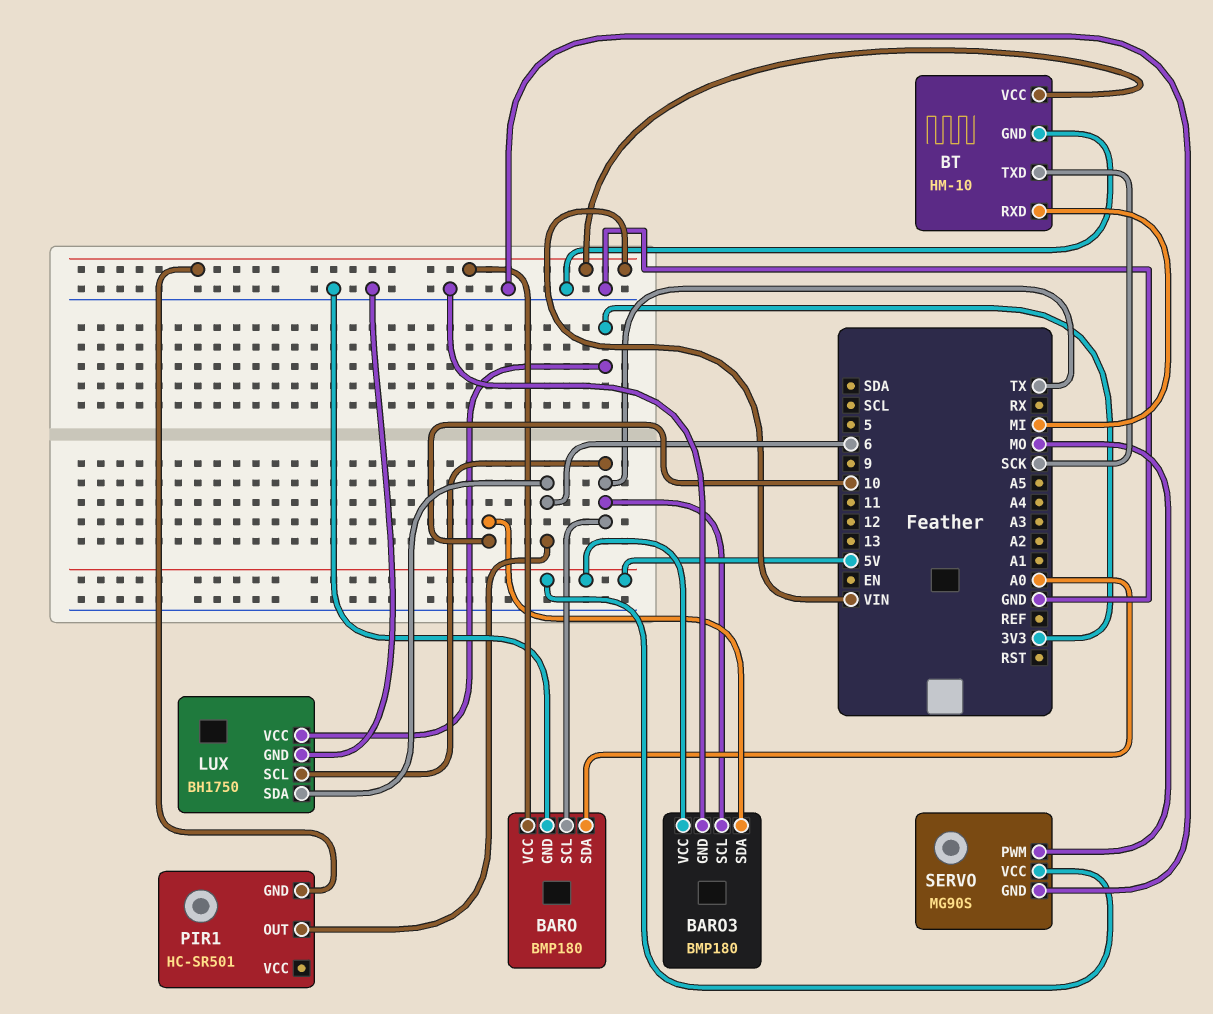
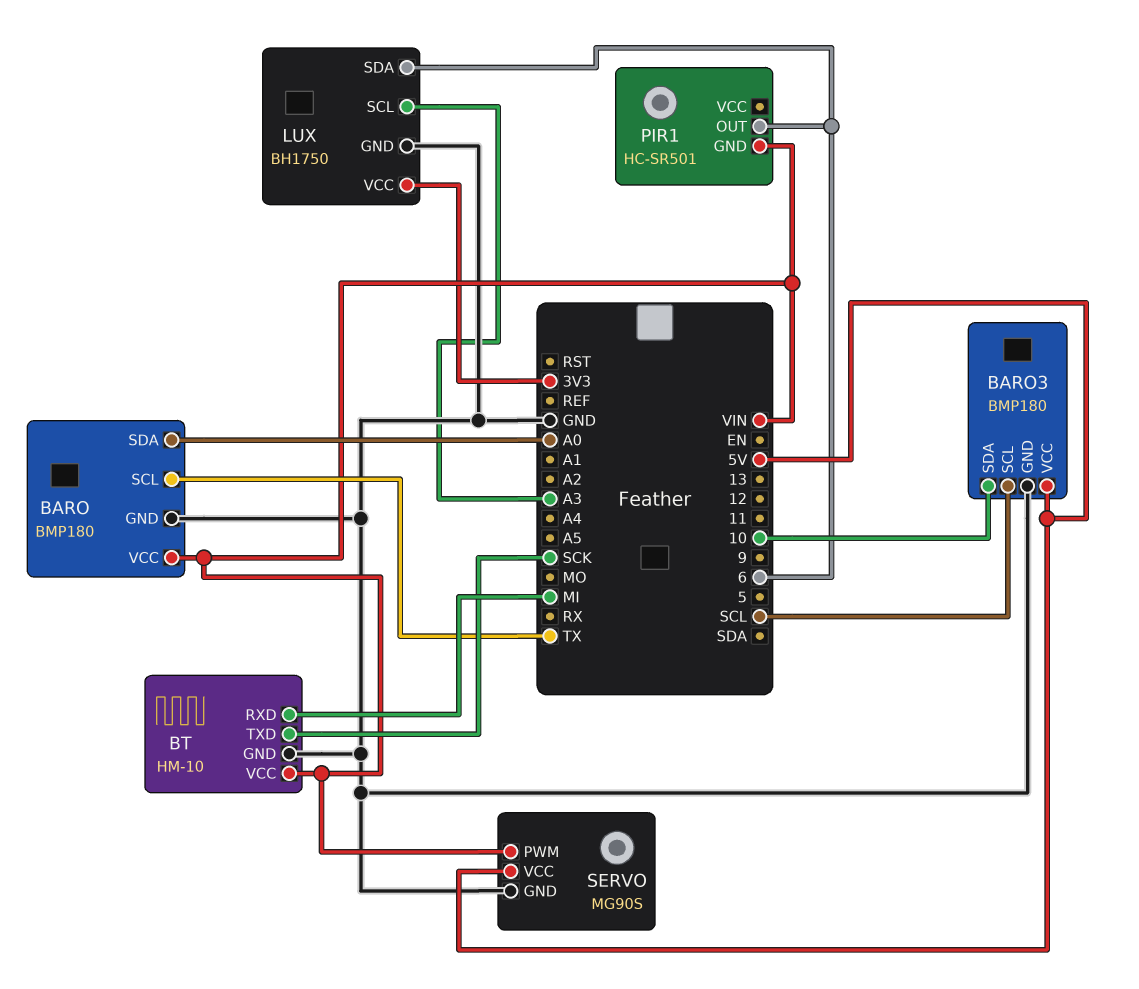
BARO3 pin SCL: TX -> SCL
LUX pin SCL: TX -> A3
SERVO pin PWM: MO -> VIN

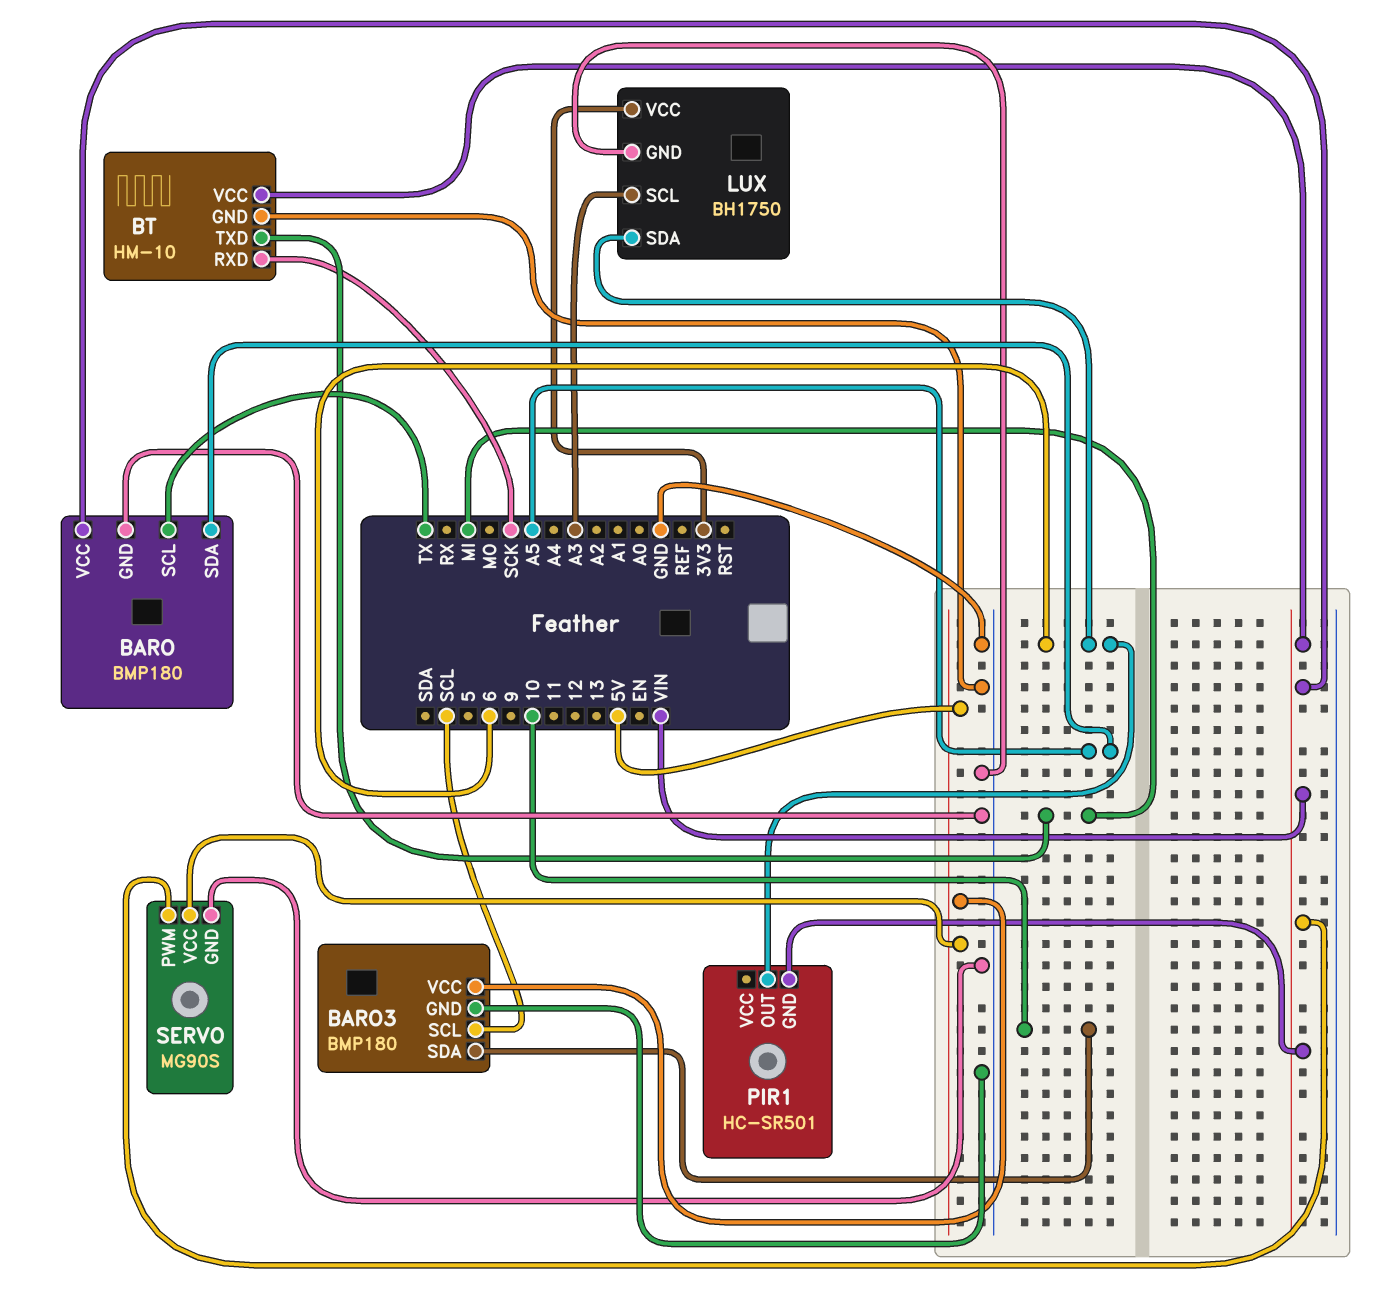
BARO pin SDA: A0 -> A5
BT pin RXD: MI -> SCK
BT pin TXD: SCK -> MI

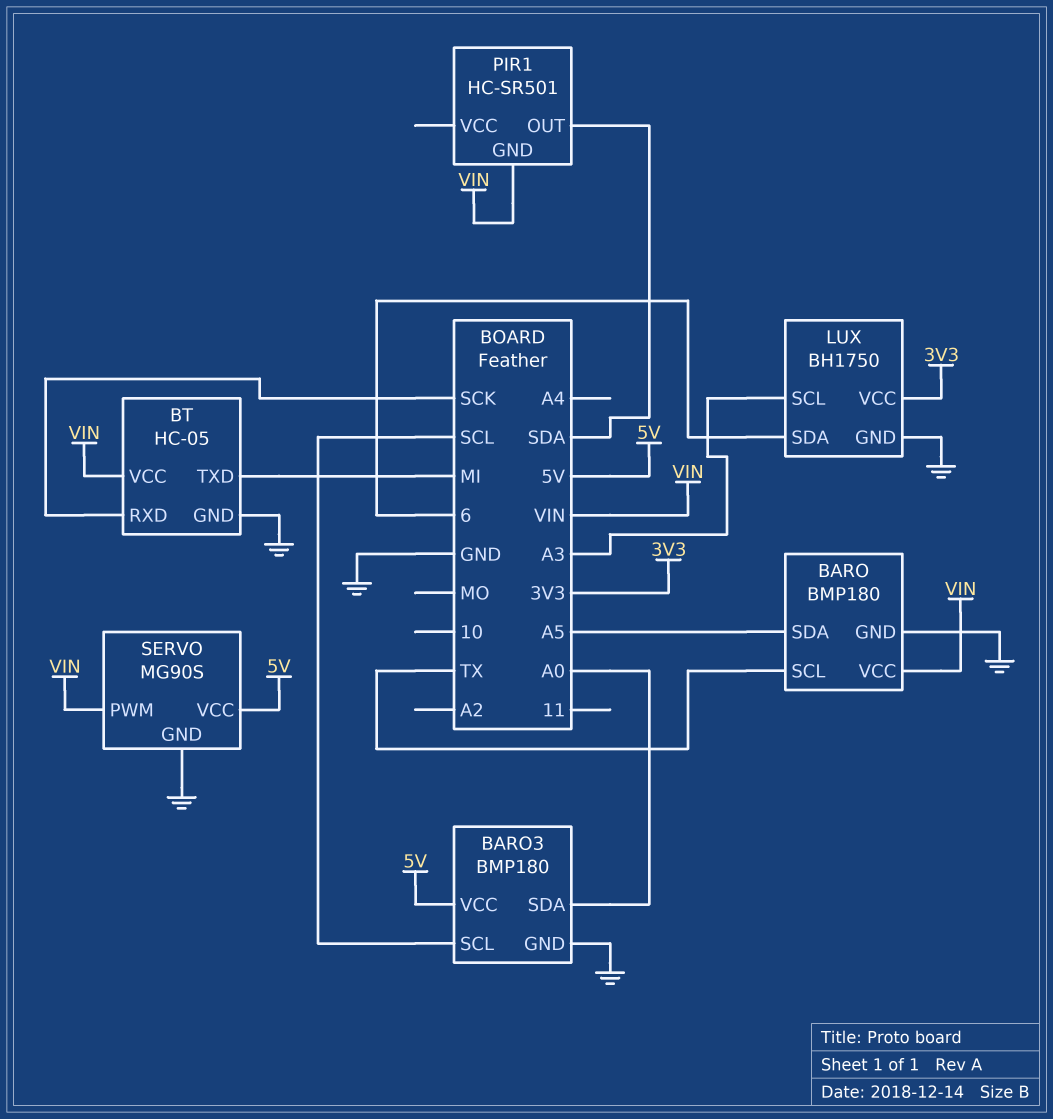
BARO3 pin SDA: 10 -> A0
BT: HM-10 -> HC-05
PIR1 pin OUT: 6 -> SDA

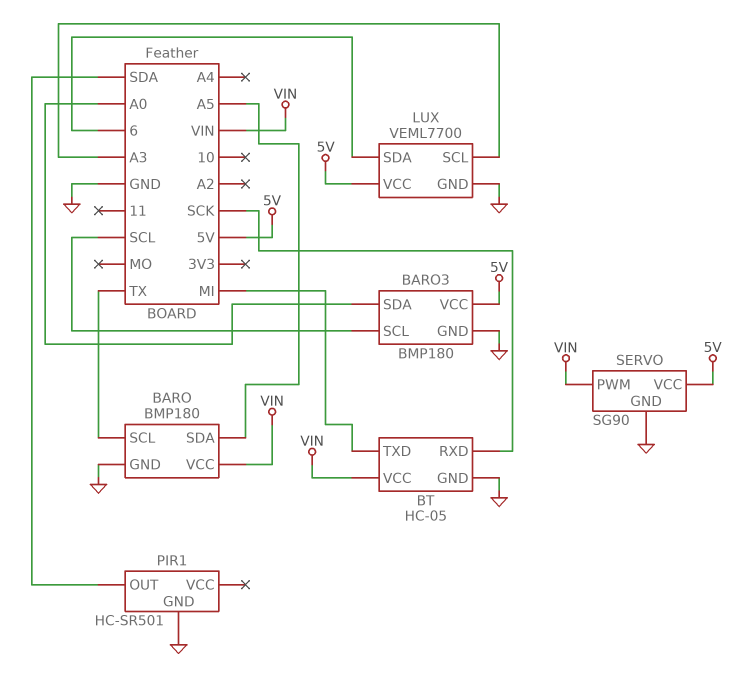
LUX: BH1750 -> VEML7700
LUX pin VCC: 3V3 -> 5V
PIR1 pin GND: VIN -> GND
SERVO: MG90S -> SG90

